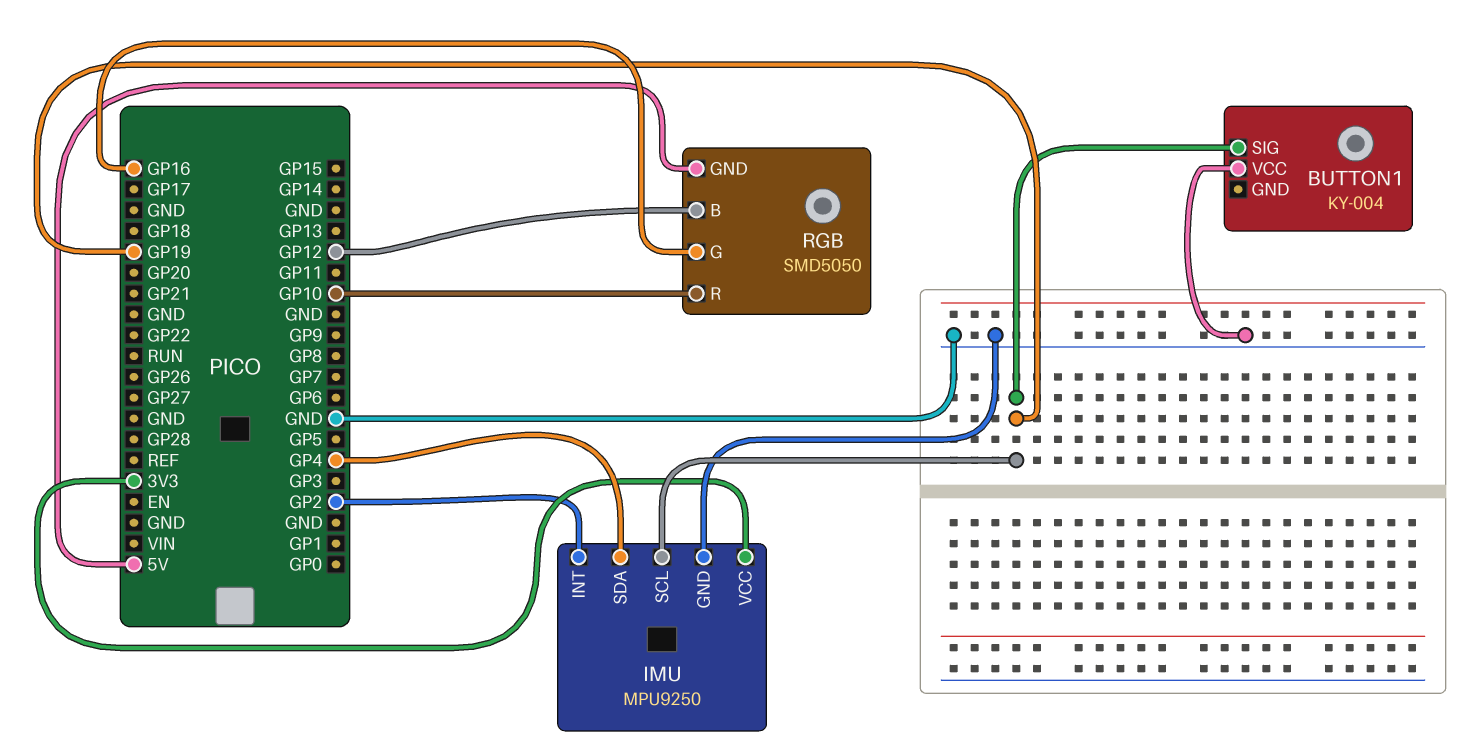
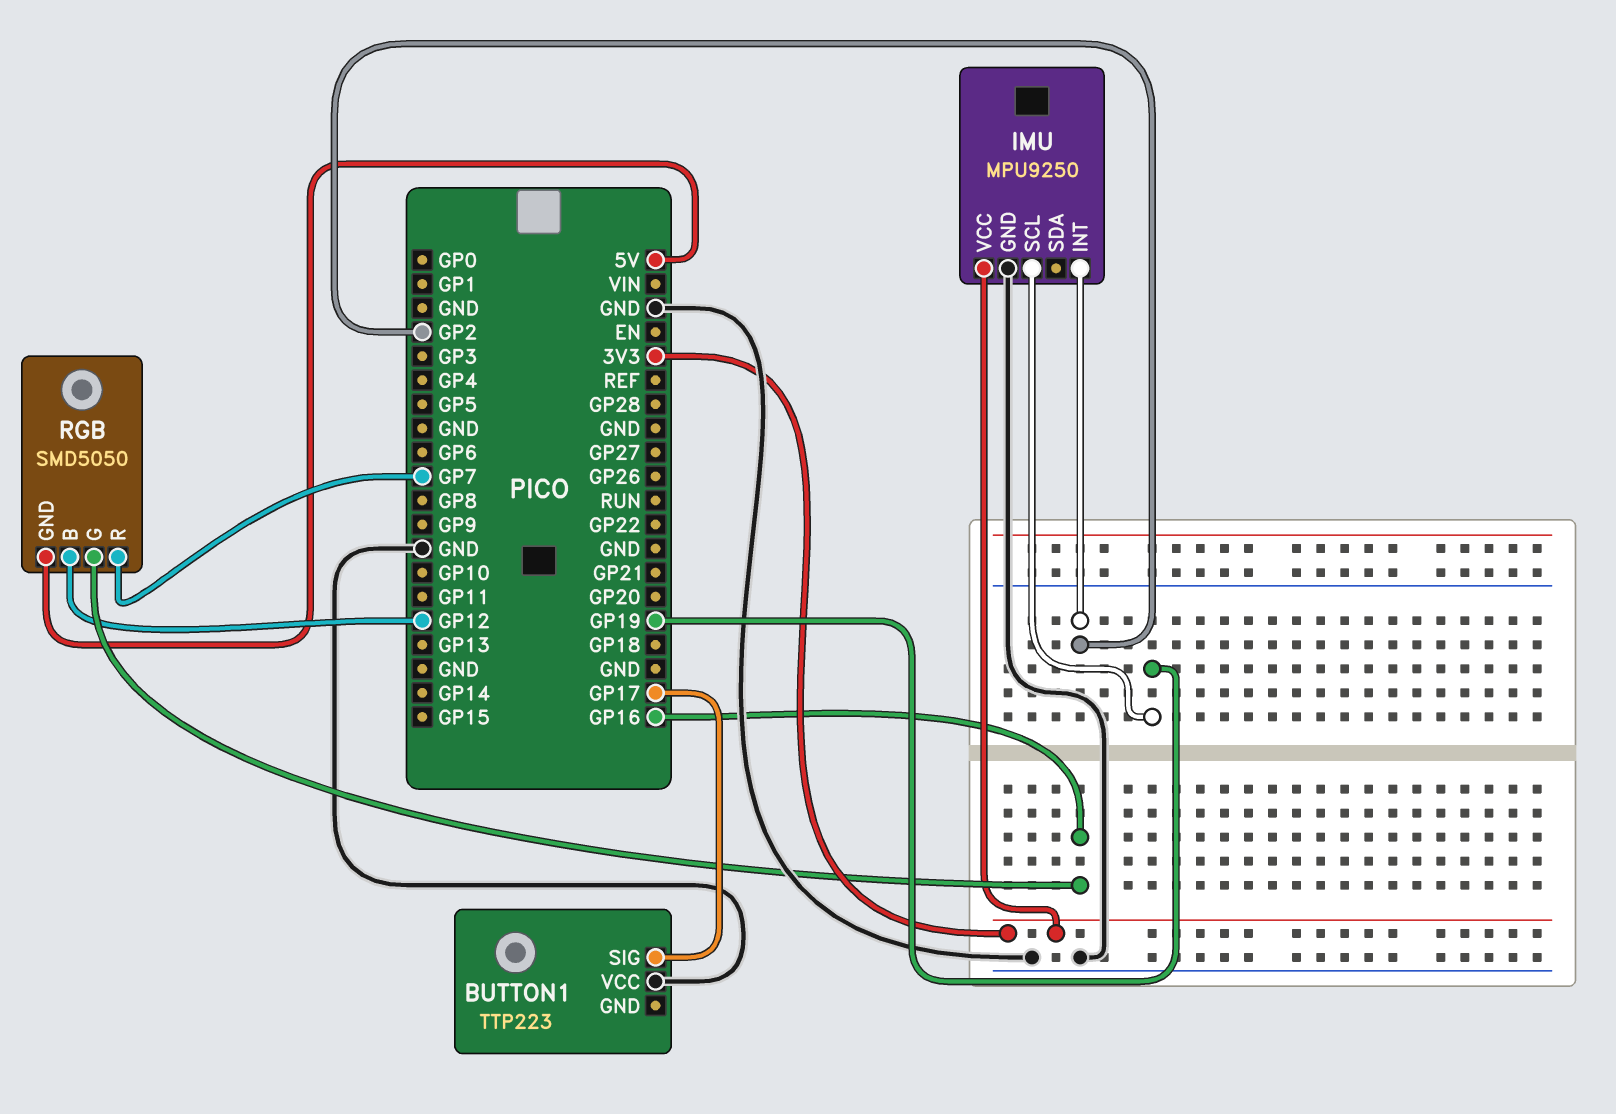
BUTTON1: KY-004 -> TTP223
BUTTON1 pin SIG: GP19 -> GP17
IMU pin SDA: GP4 -> none
RGB pin R: GP10 -> GP7

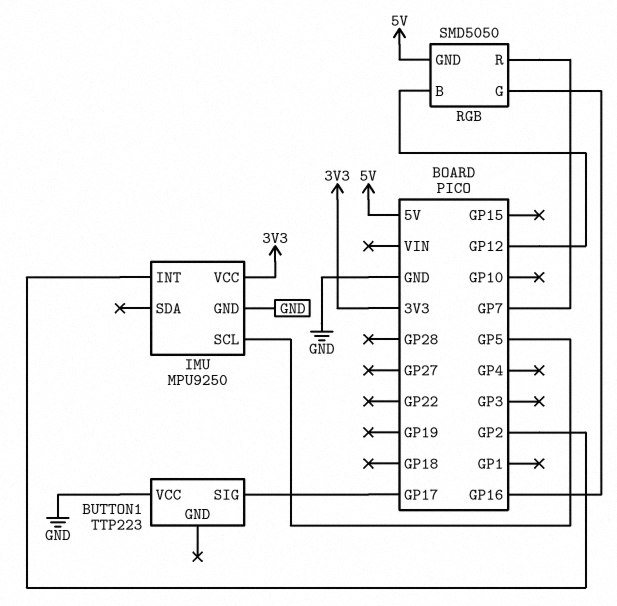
IMU pin SCL: GP19 -> GP5

